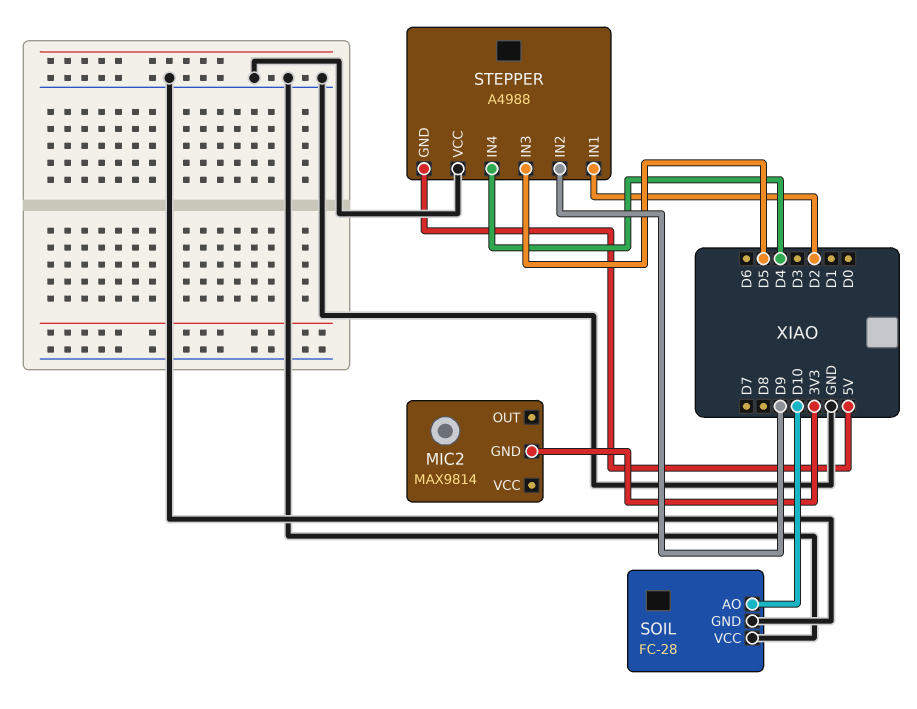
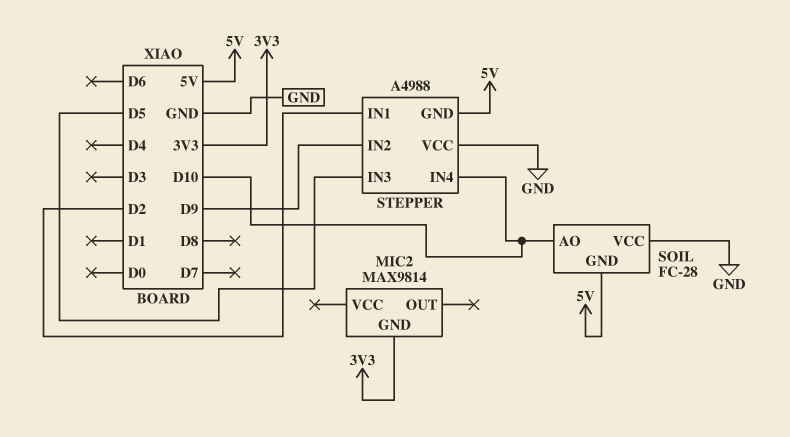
SOIL pin GND: GND -> 5V
STEPPER pin IN4: D4 -> D10

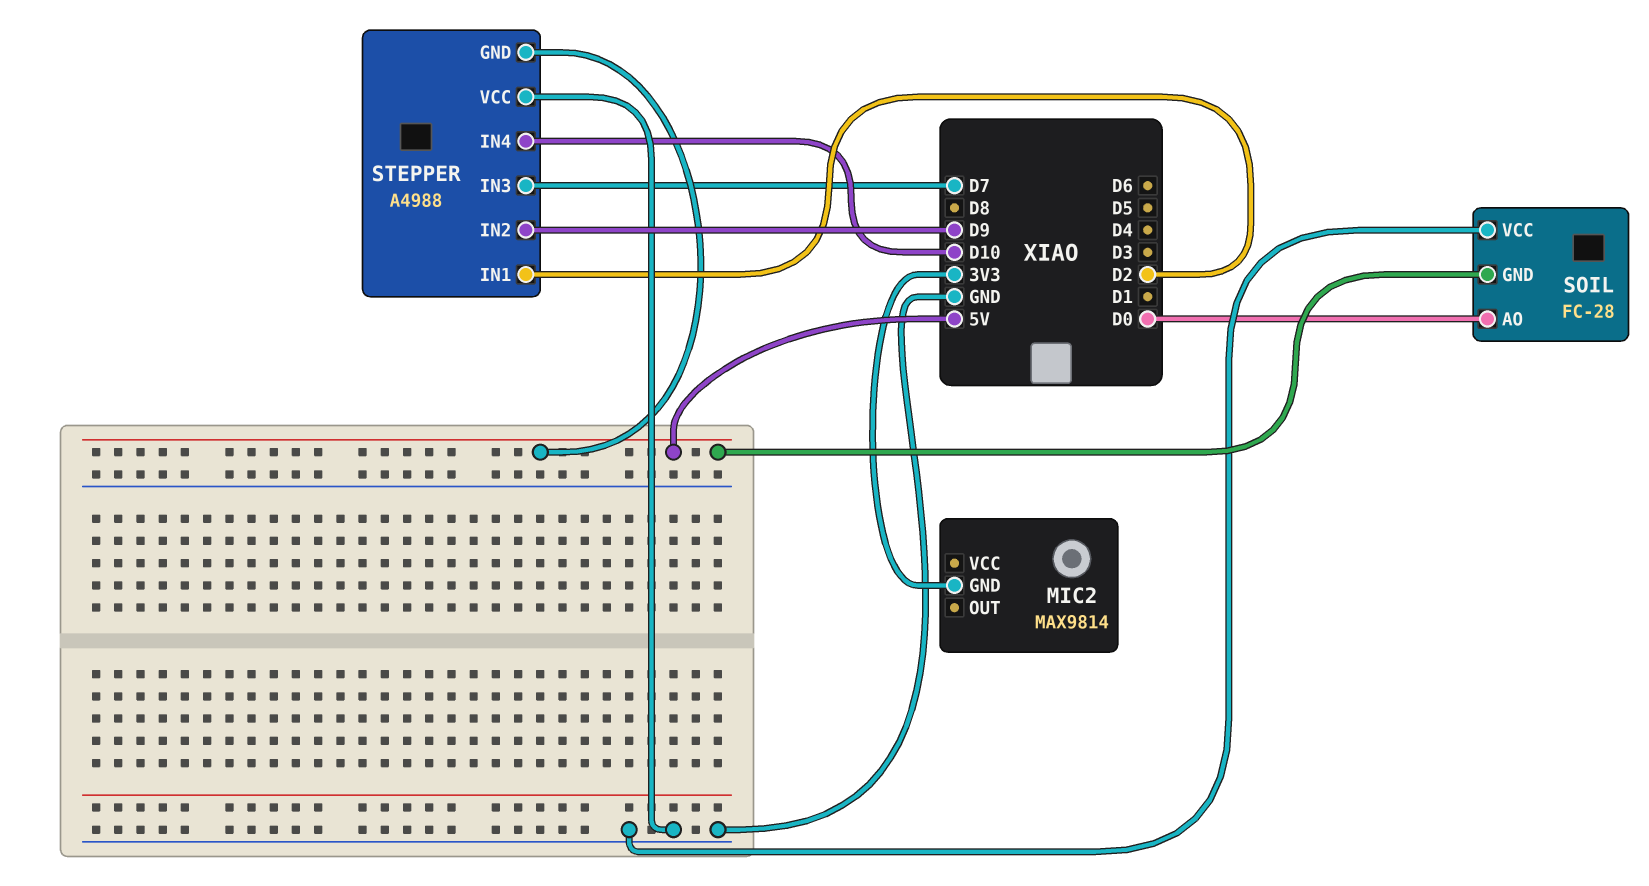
SOIL pin AO: D10 -> D0
STEPPER pin IN3: D5 -> D7

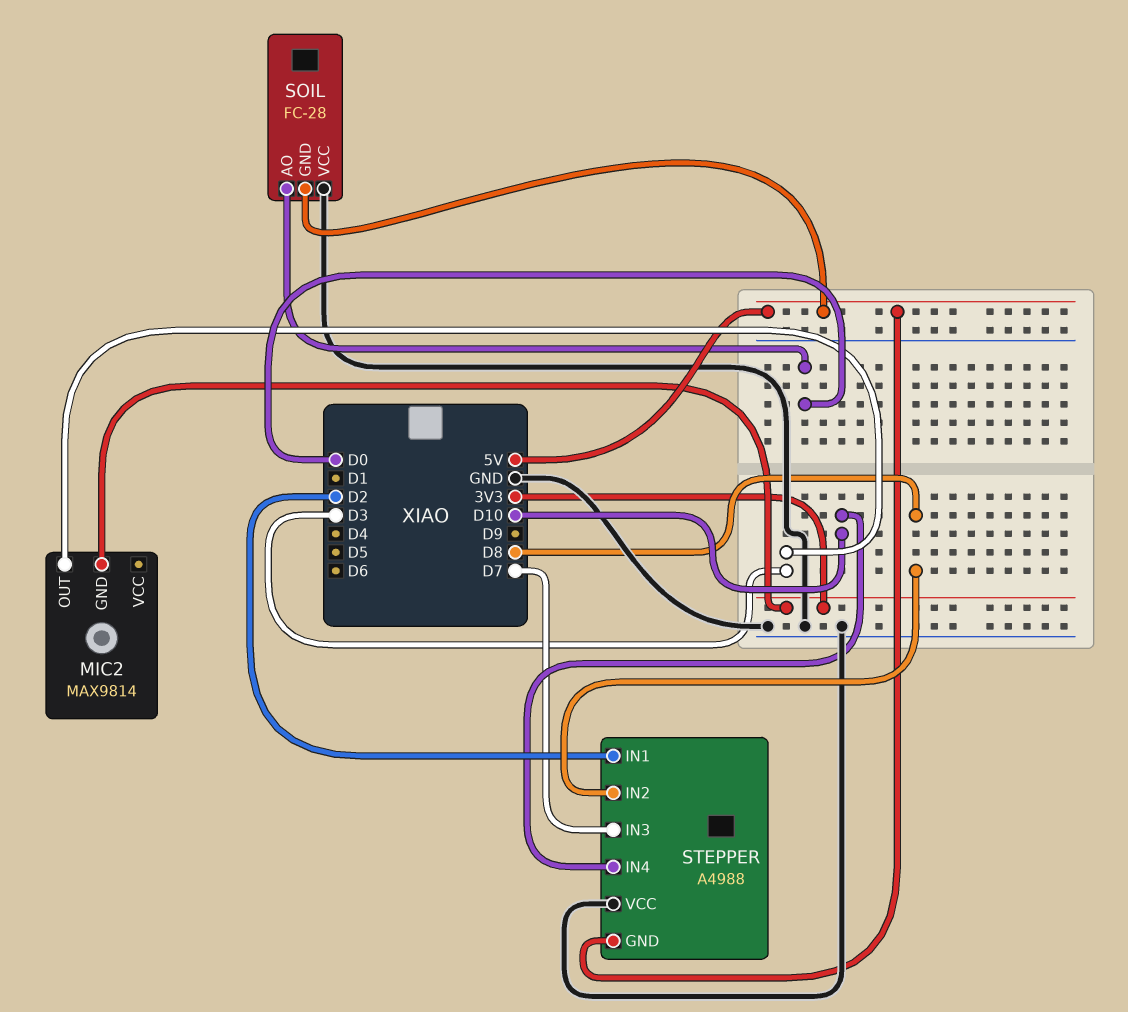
MIC2 pin OUT: none -> D3
STEPPER pin IN2: D9 -> D8

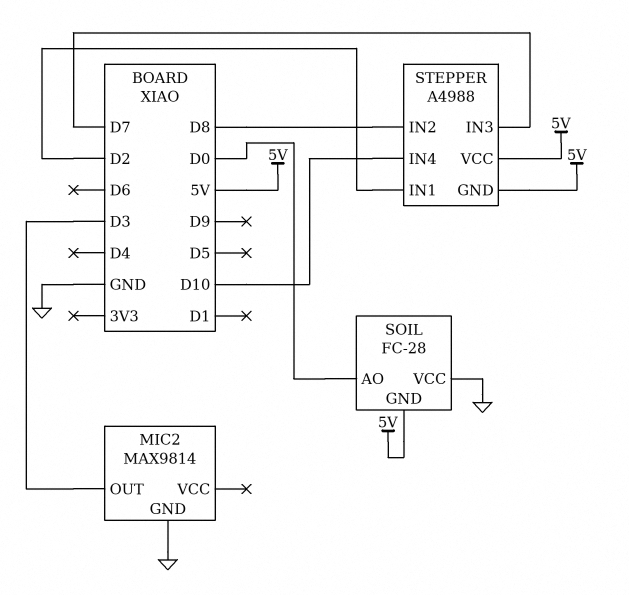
MIC2 pin GND: 3V3 -> GND
STEPPER pin VCC: GND -> 5V

